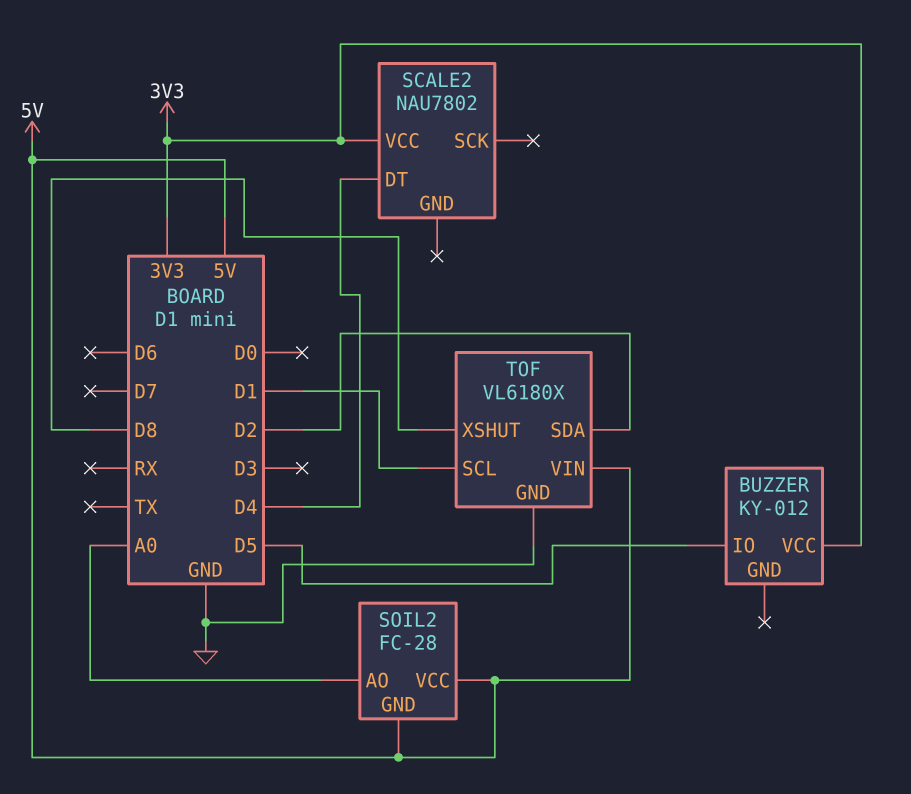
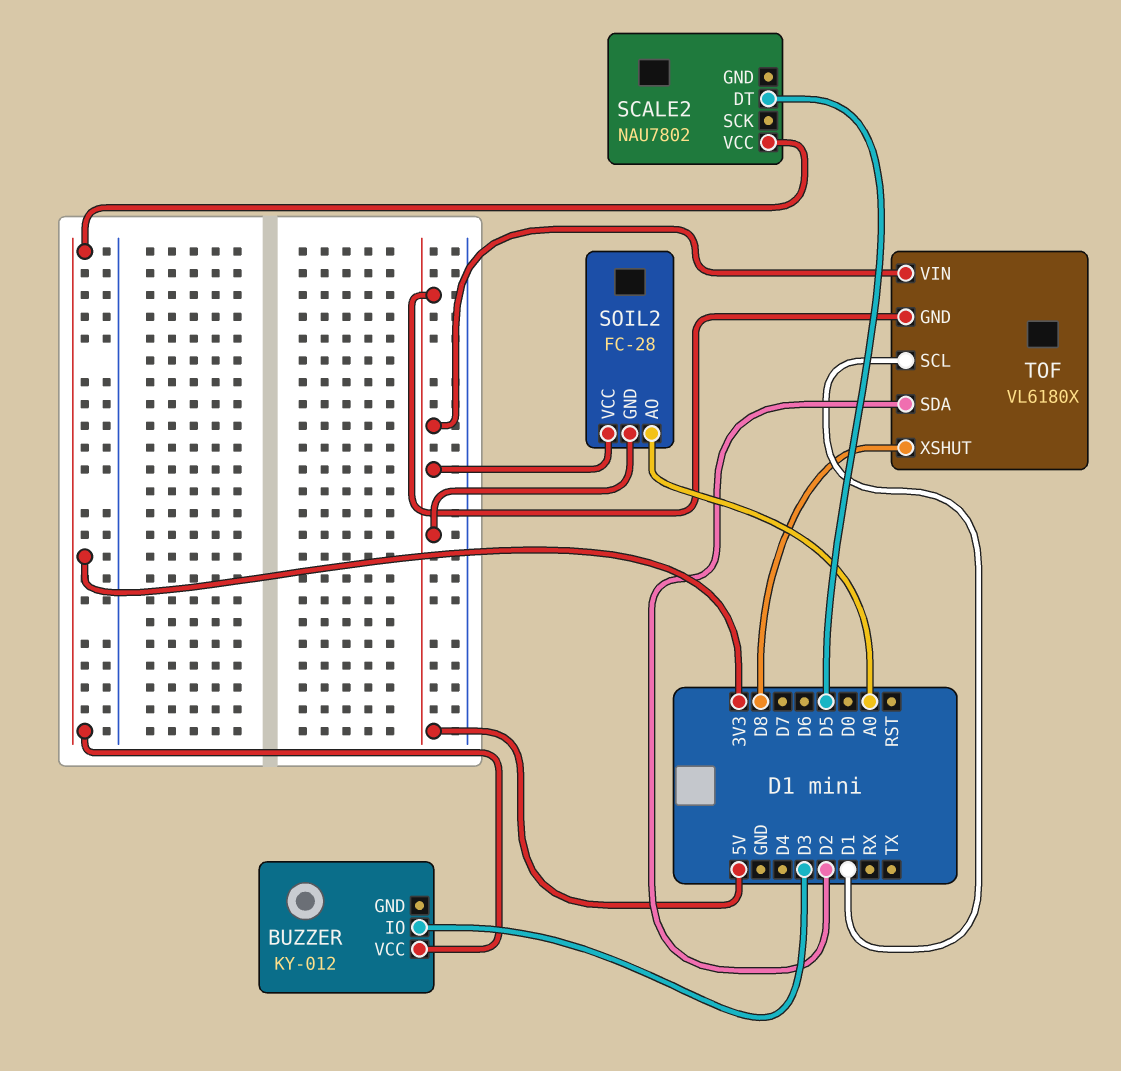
BUZZER pin IO: D5 -> D3
SCALE2 pin DT: D4 -> D5
TOF pin GND: GND -> 5V

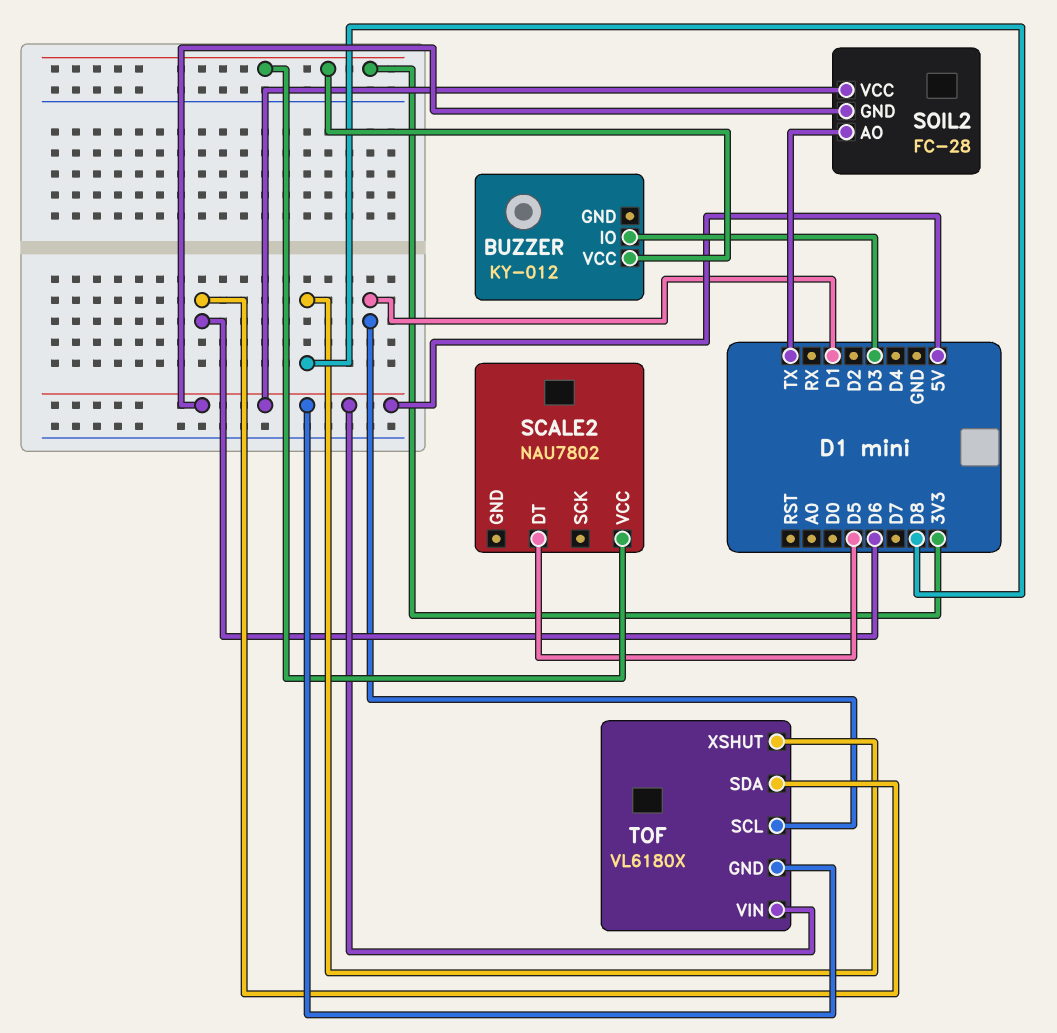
SOIL2 pin AO: A0 -> TX
TOF pin SDA: D2 -> D6

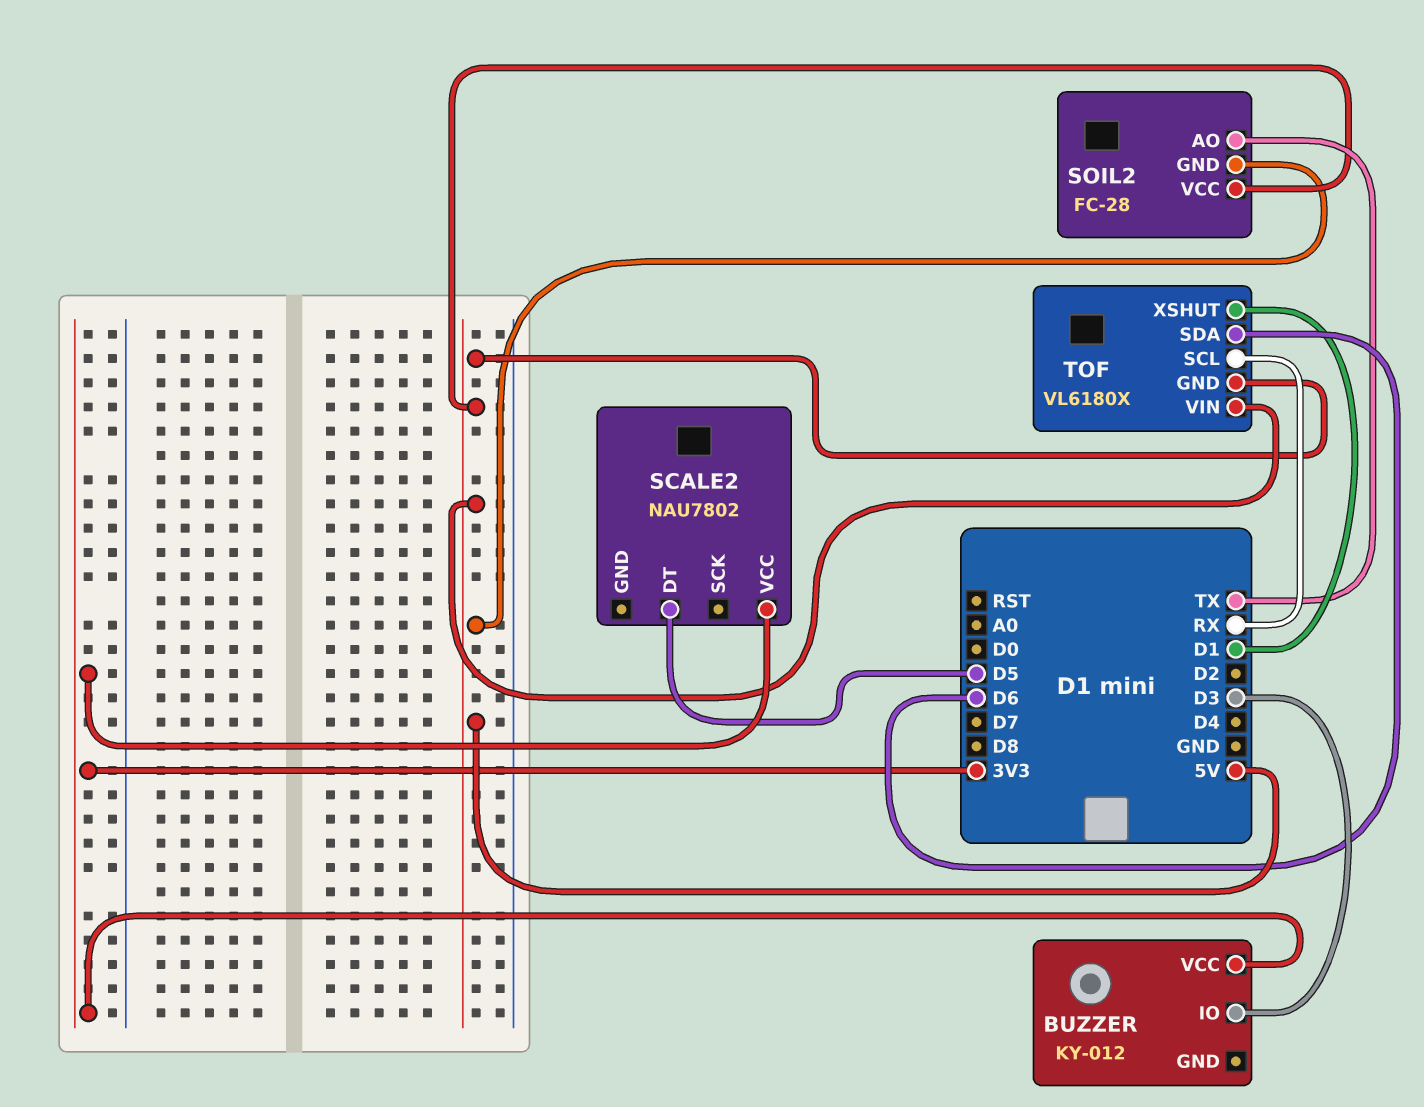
TOF pin SCL: D1 -> RX
TOF pin XSHUT: D8 -> D1

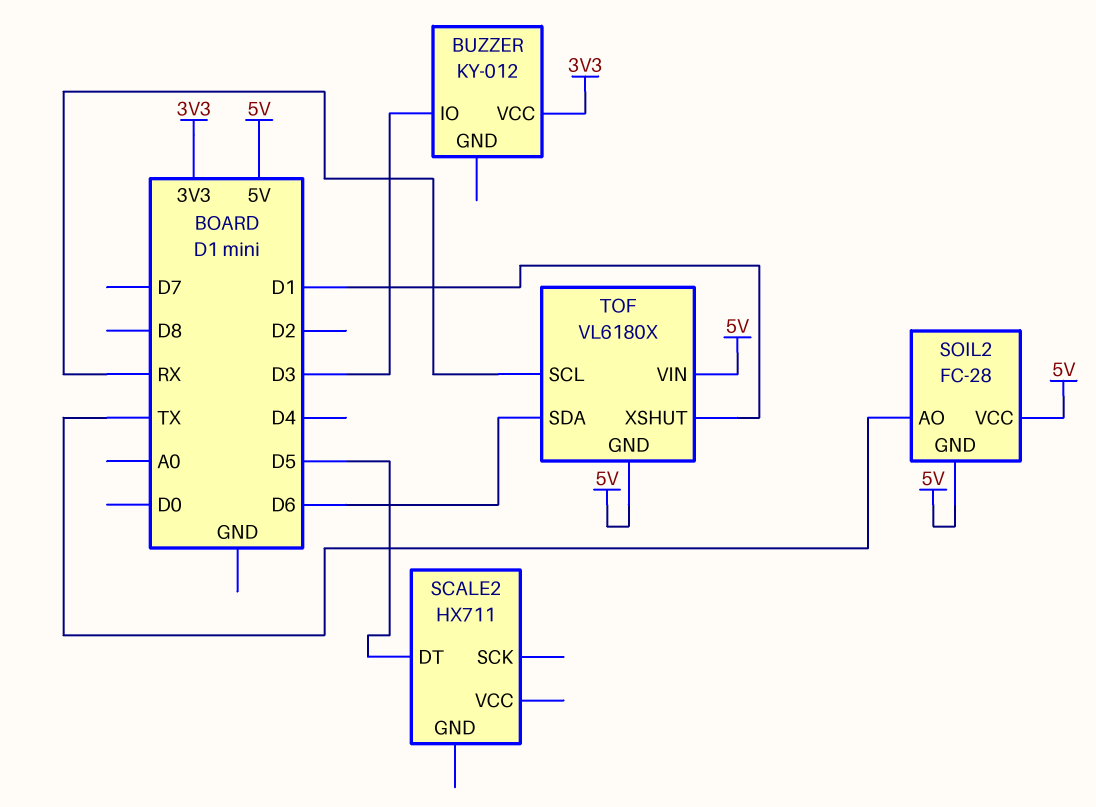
SCALE2: NAU7802 -> HX711
SCALE2 pin VCC: 3V3 -> none

